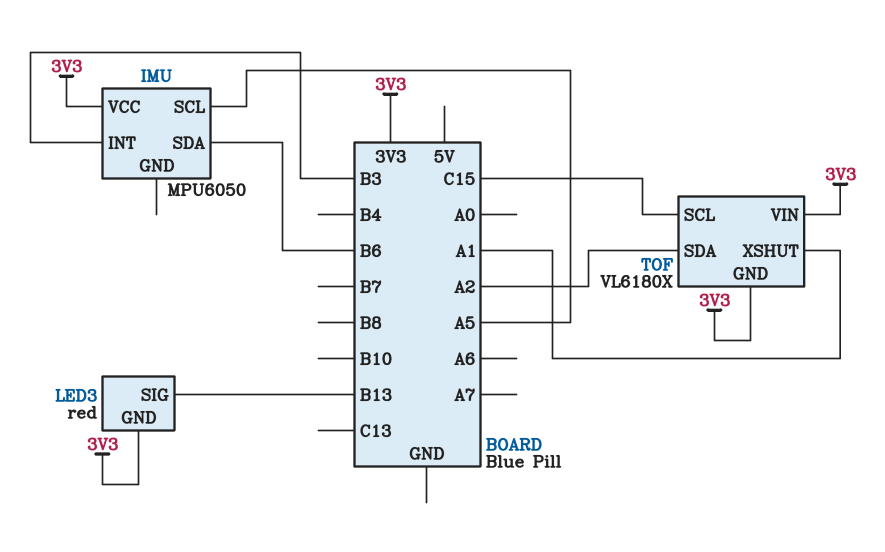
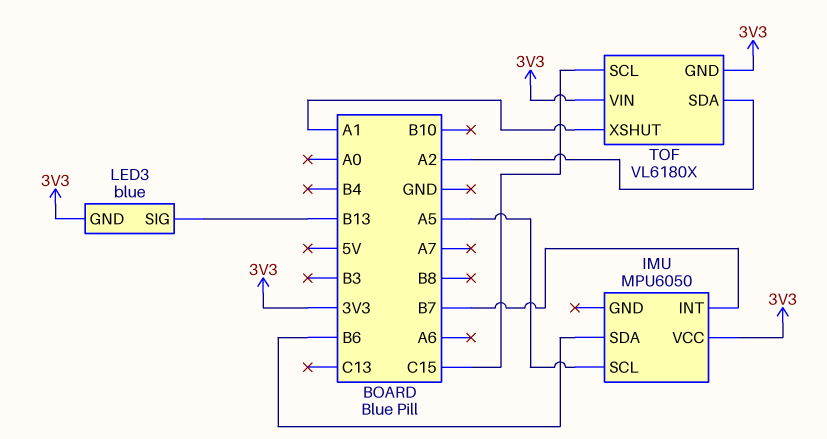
IMU pin INT: B3 -> B7
LED3: red -> blue

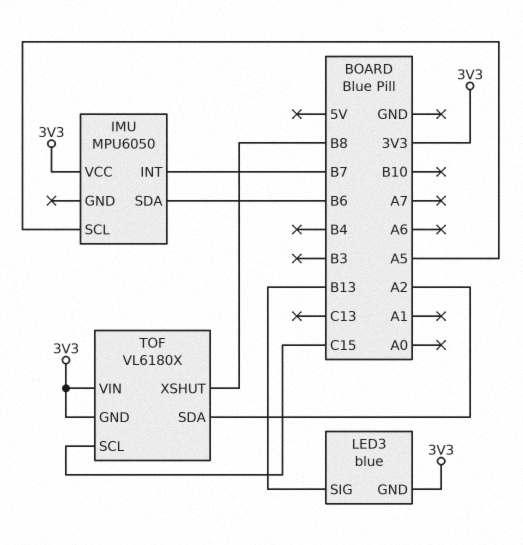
TOF pin XSHUT: A1 -> B8

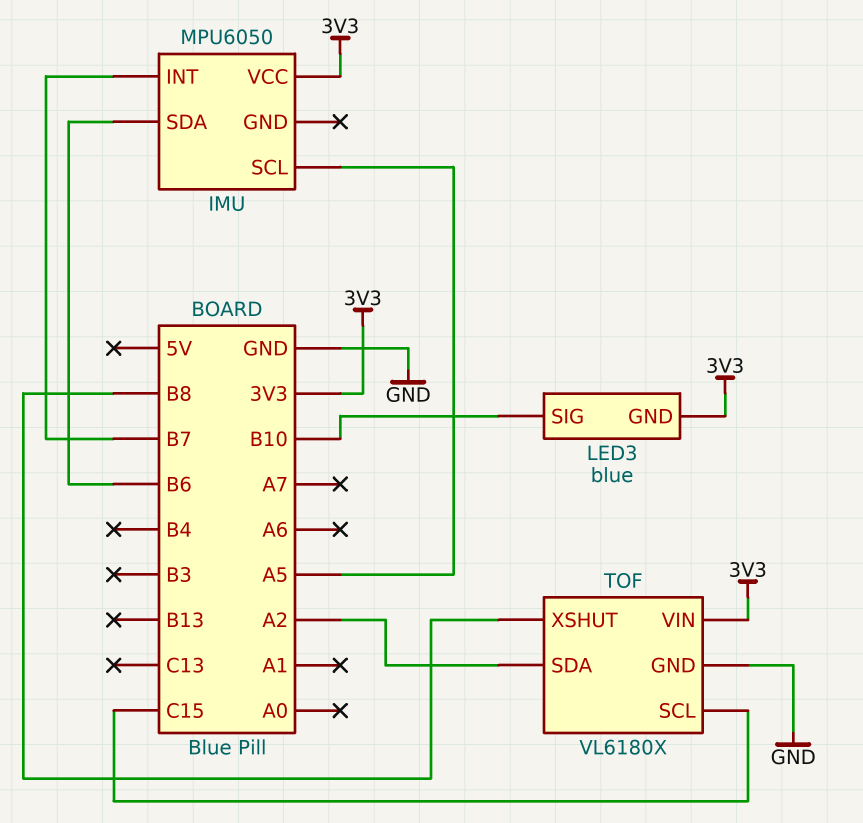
LED3 pin SIG: B13 -> B10
TOF pin GND: 3V3 -> GND

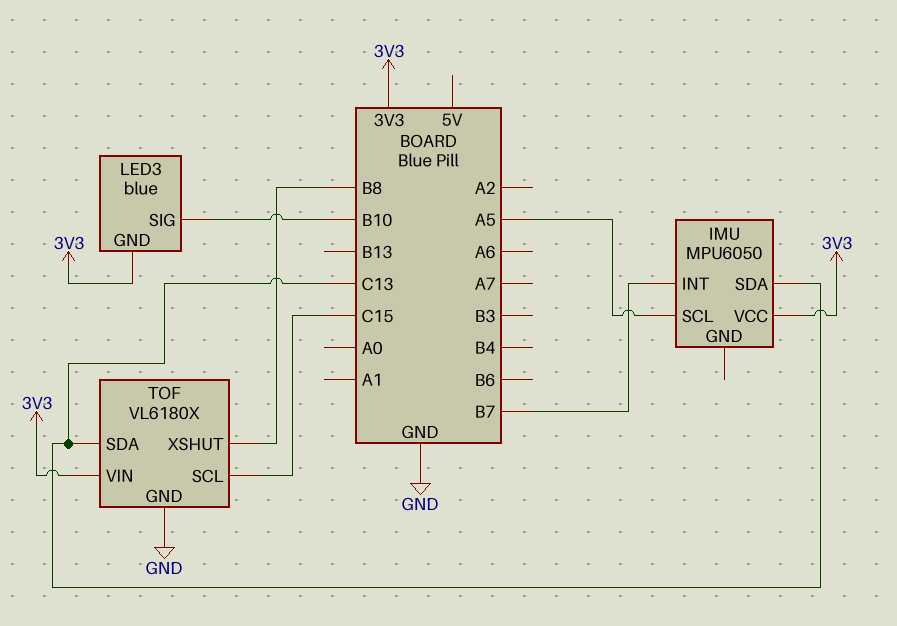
IMU pin SDA: B6 -> C13
TOF pin SDA: A2 -> C13

